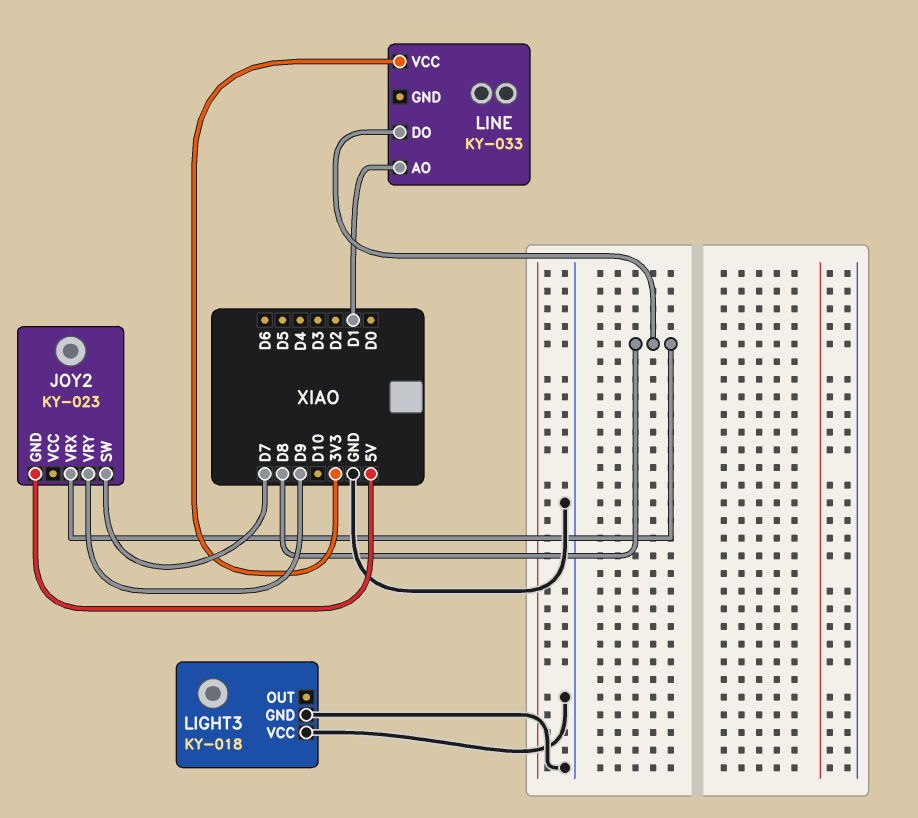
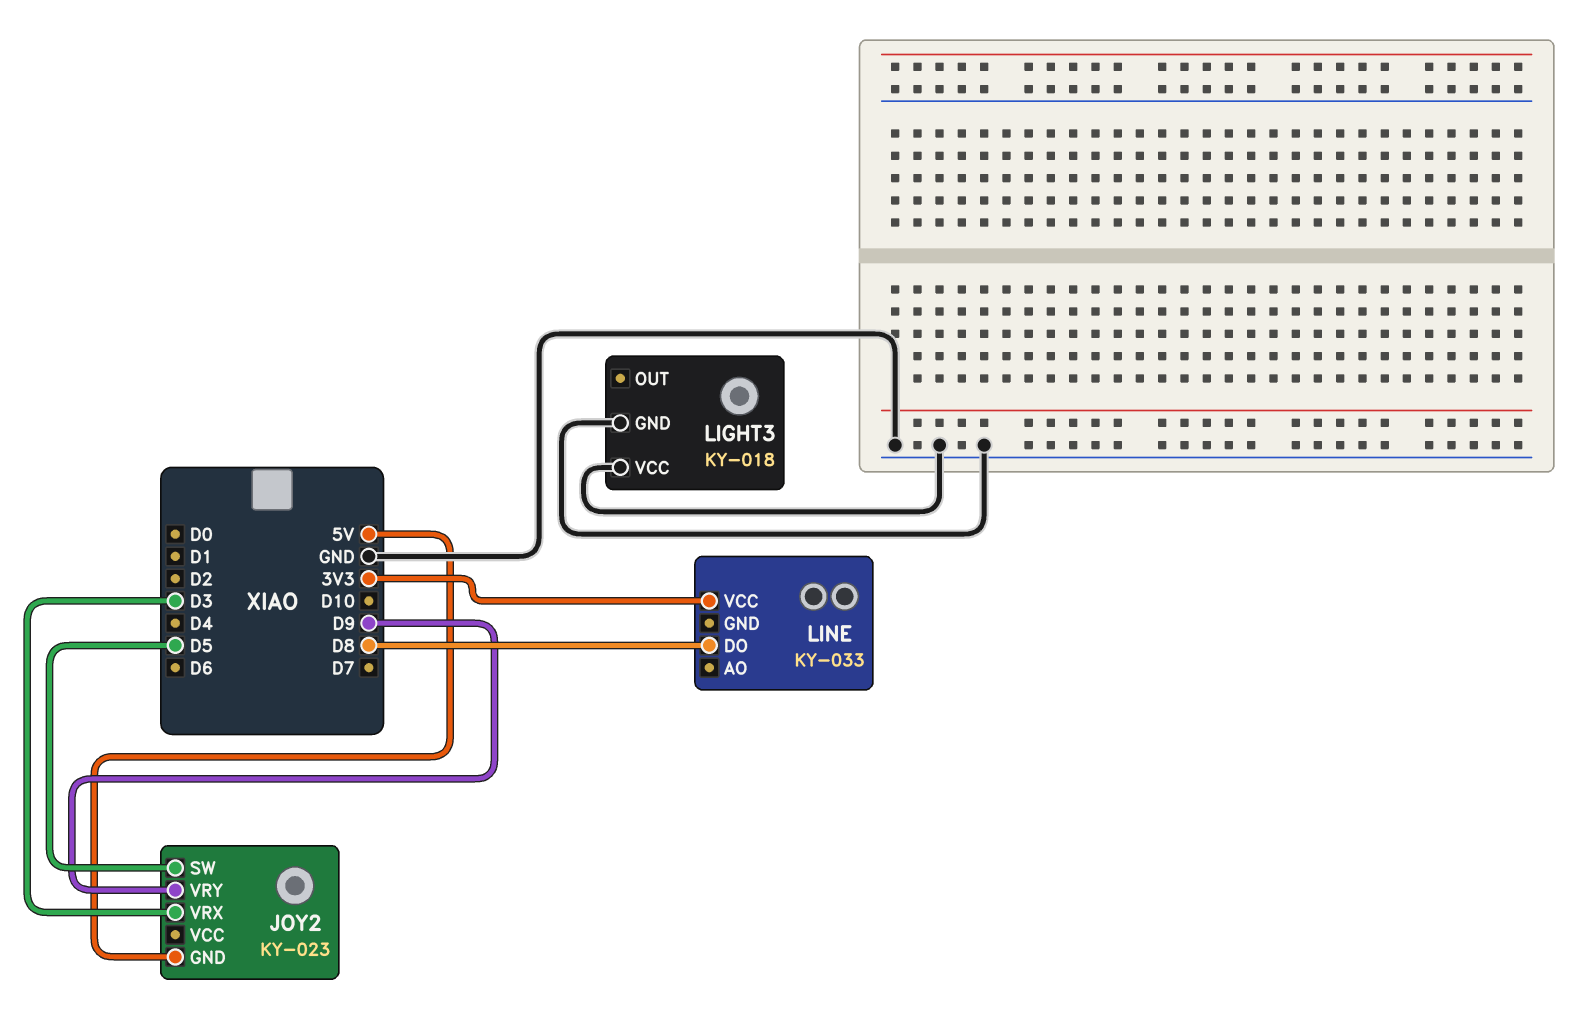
JOY2 pin SW: D7 -> D5
JOY2 pin VRX: D8 -> D3
LINE pin AO: D1 -> none

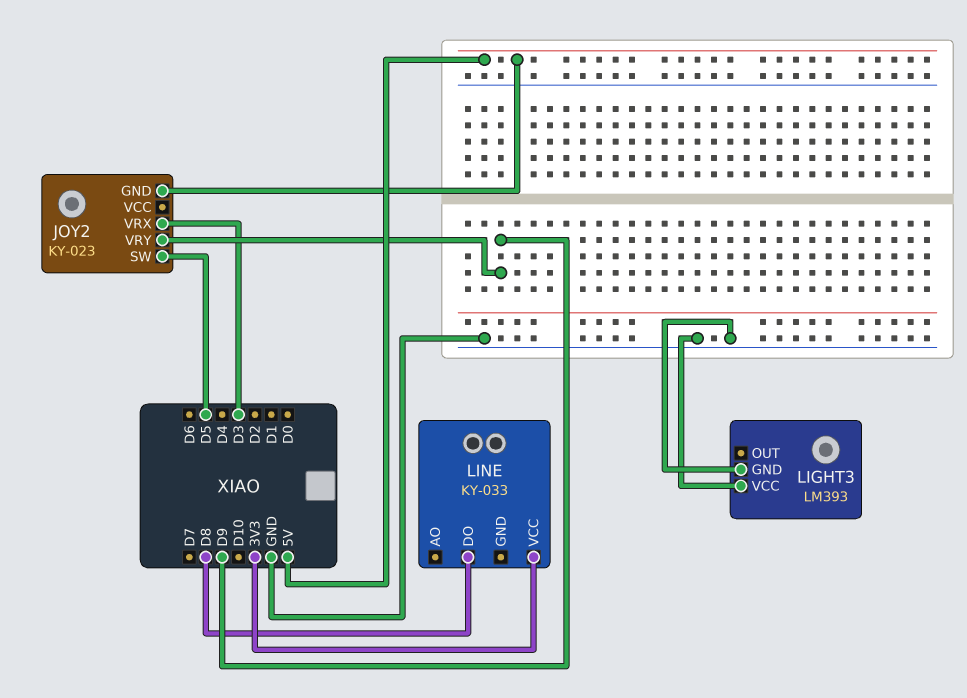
LIGHT3: KY-018 -> LM393

